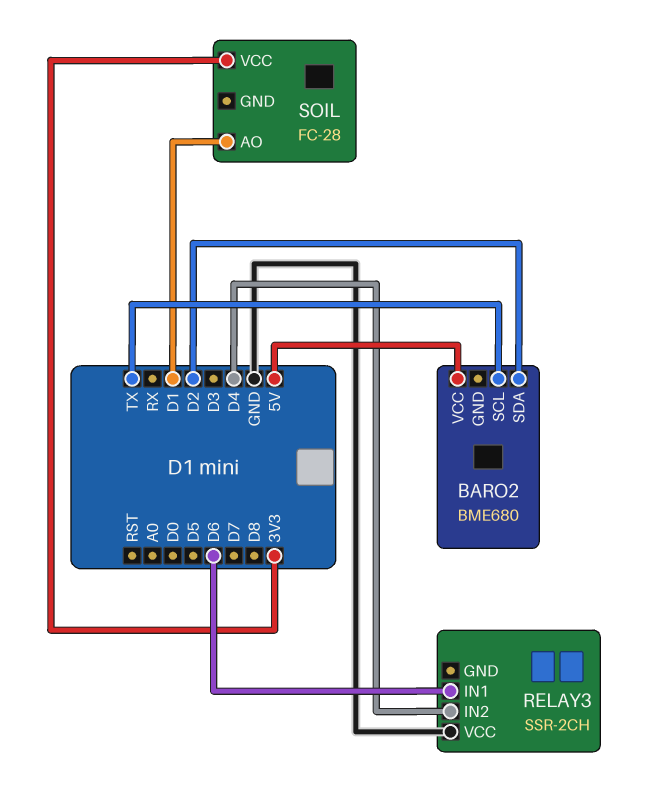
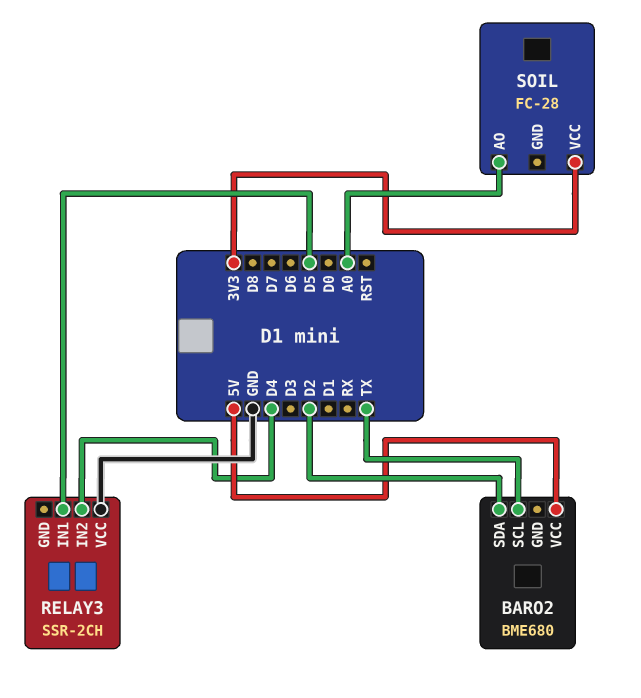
RELAY3 pin IN1: D6 -> D5
SOIL pin AO: D1 -> A0

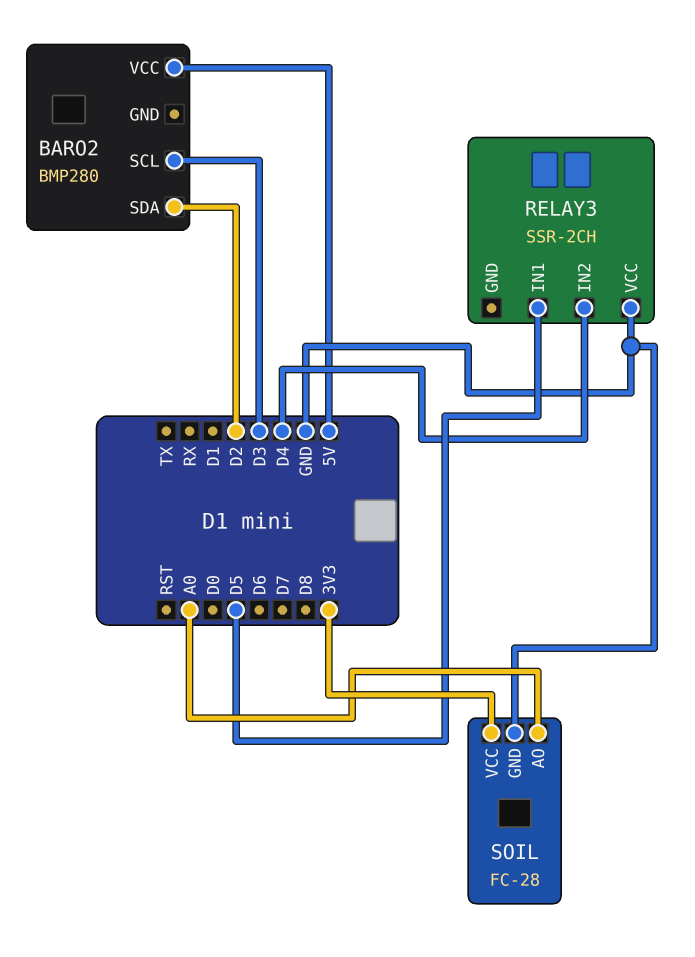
BARO2: BME680 -> BMP280
BARO2 pin SCL: TX -> D3
SOIL pin GND: none -> GND

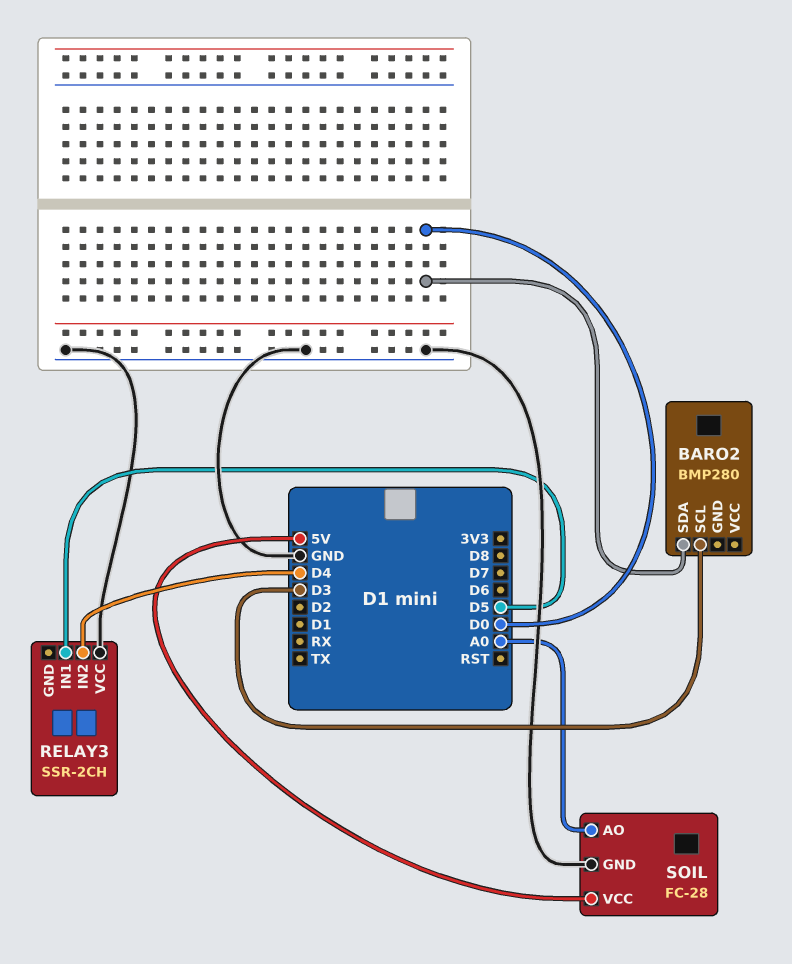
BARO2 pin SDA: D2 -> D0
BARO2 pin VCC: 5V -> none
SOIL pin VCC: 3V3 -> 5V

